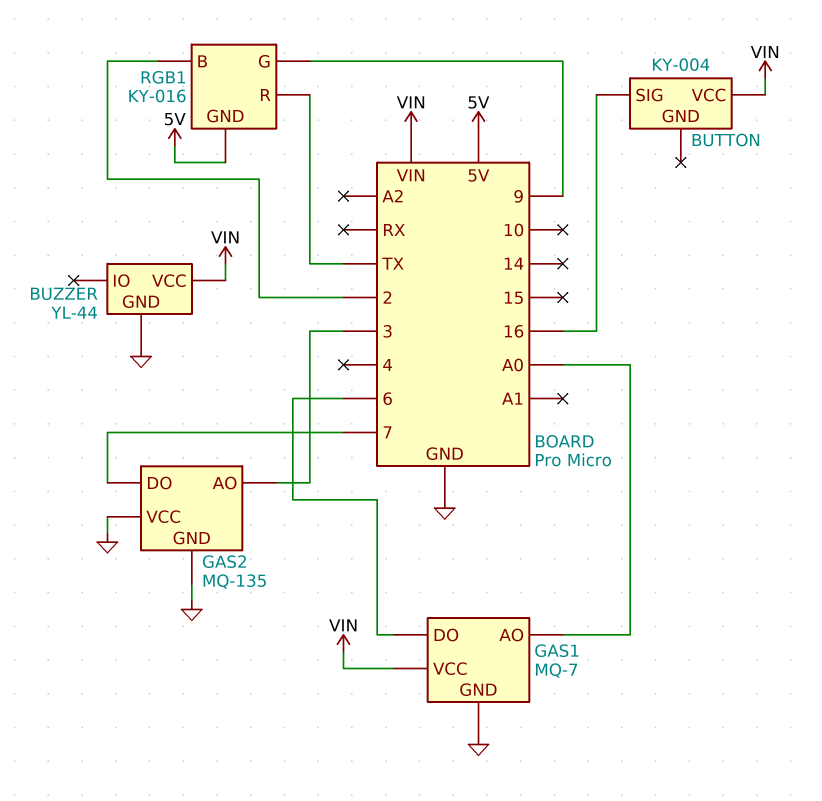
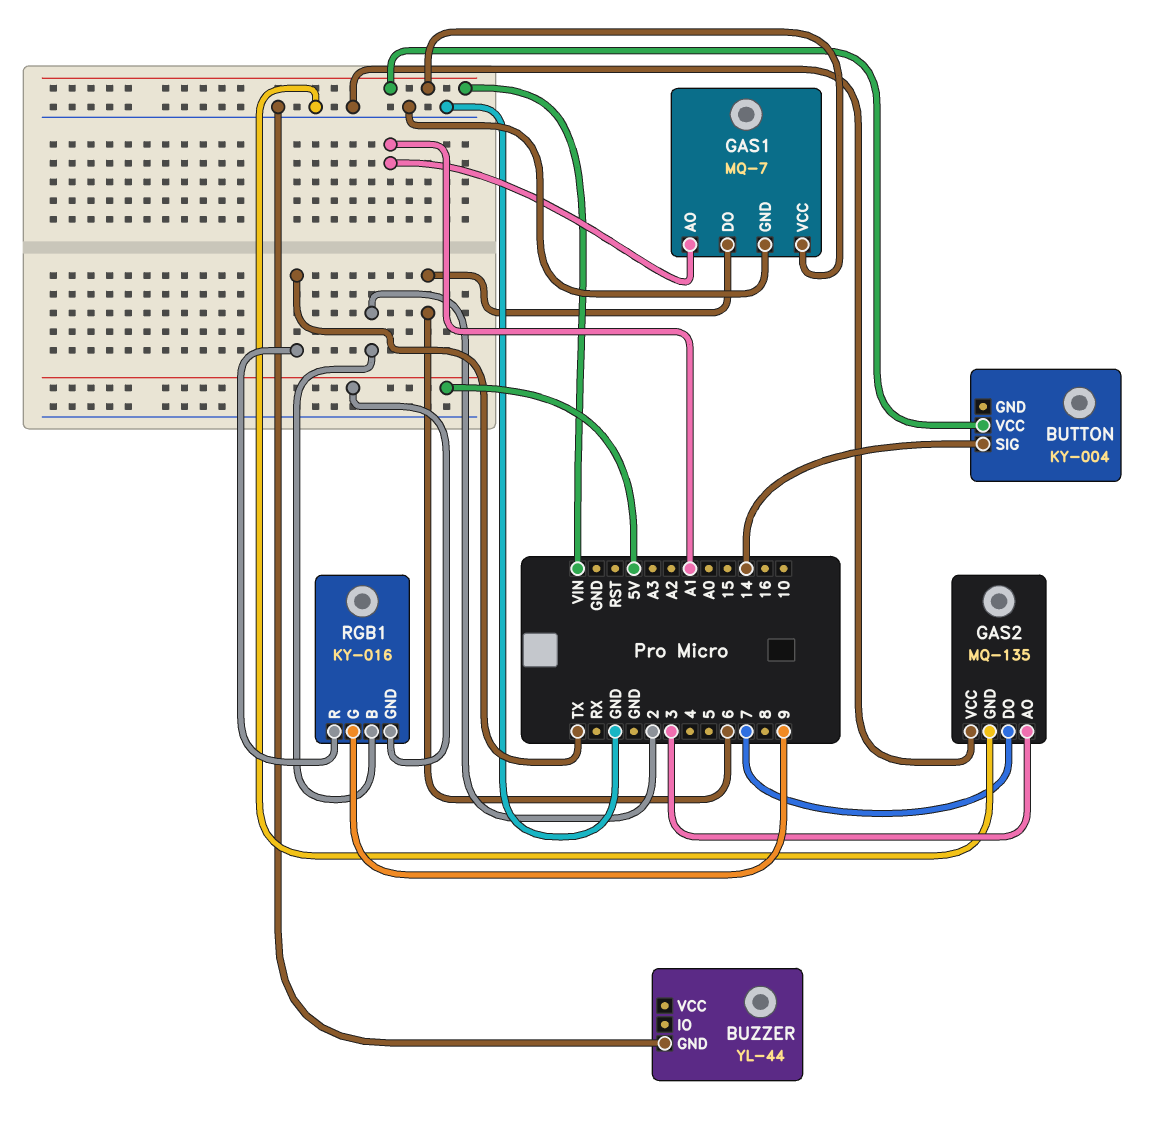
BUTTON pin SIG: 16 -> 14
BUZZER pin VCC: VIN -> none
GAS1 pin AO: A0 -> A1

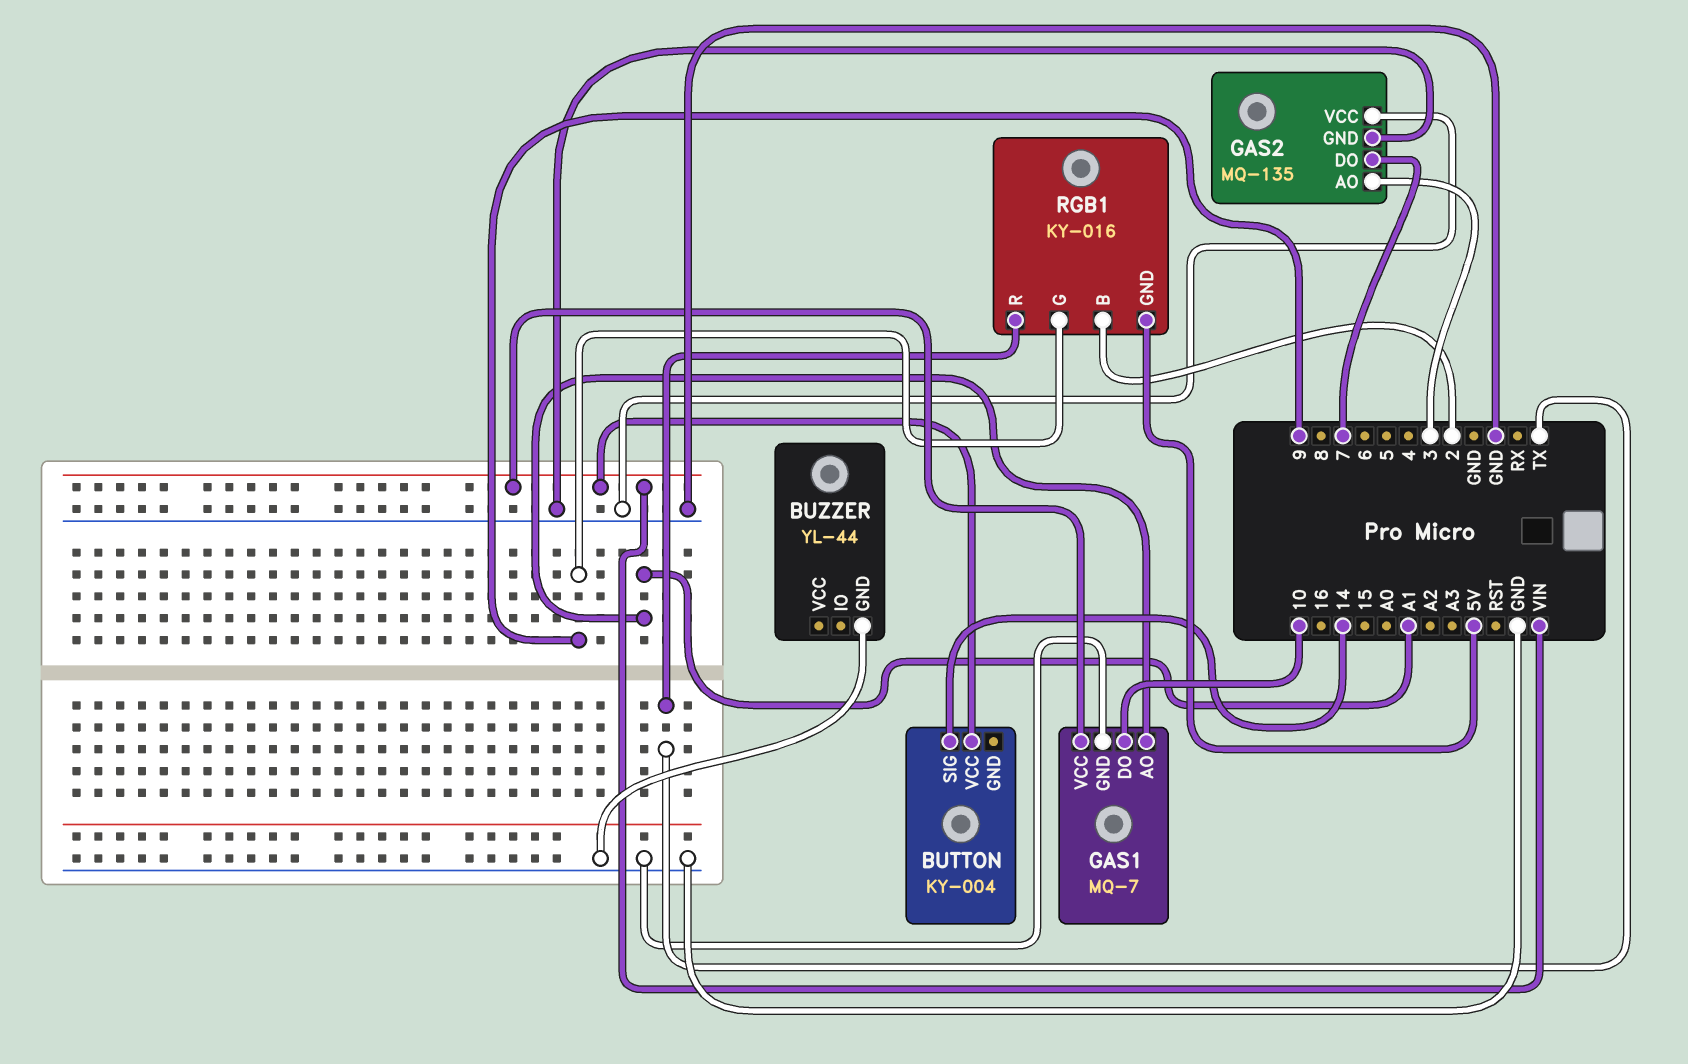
GAS1 pin DO: 6 -> 10

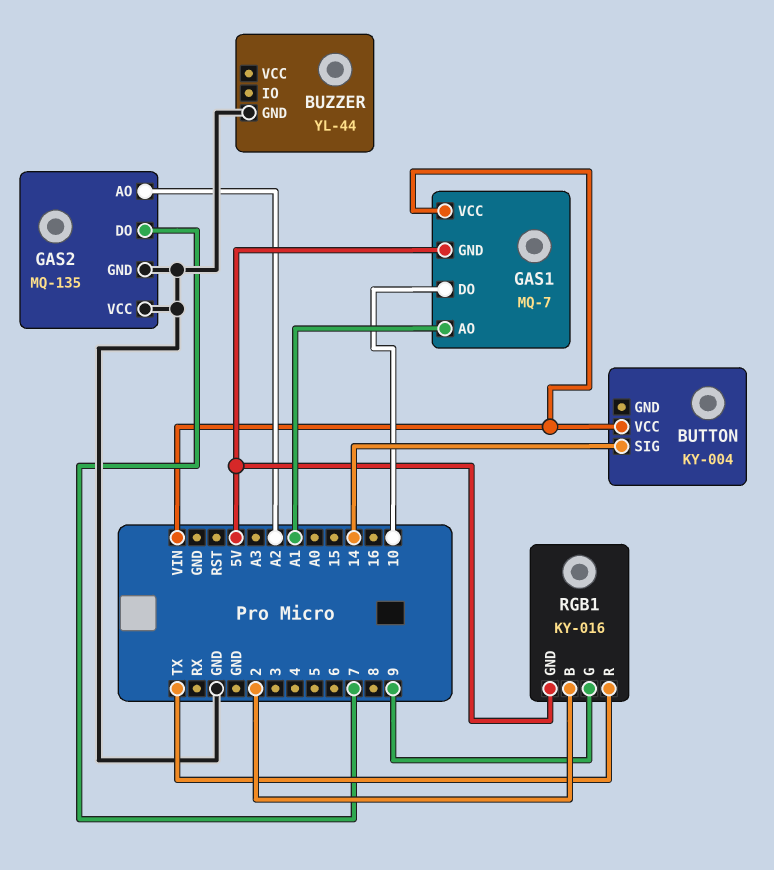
GAS1 pin GND: GND -> 5V
GAS2 pin AO: 3 -> A2

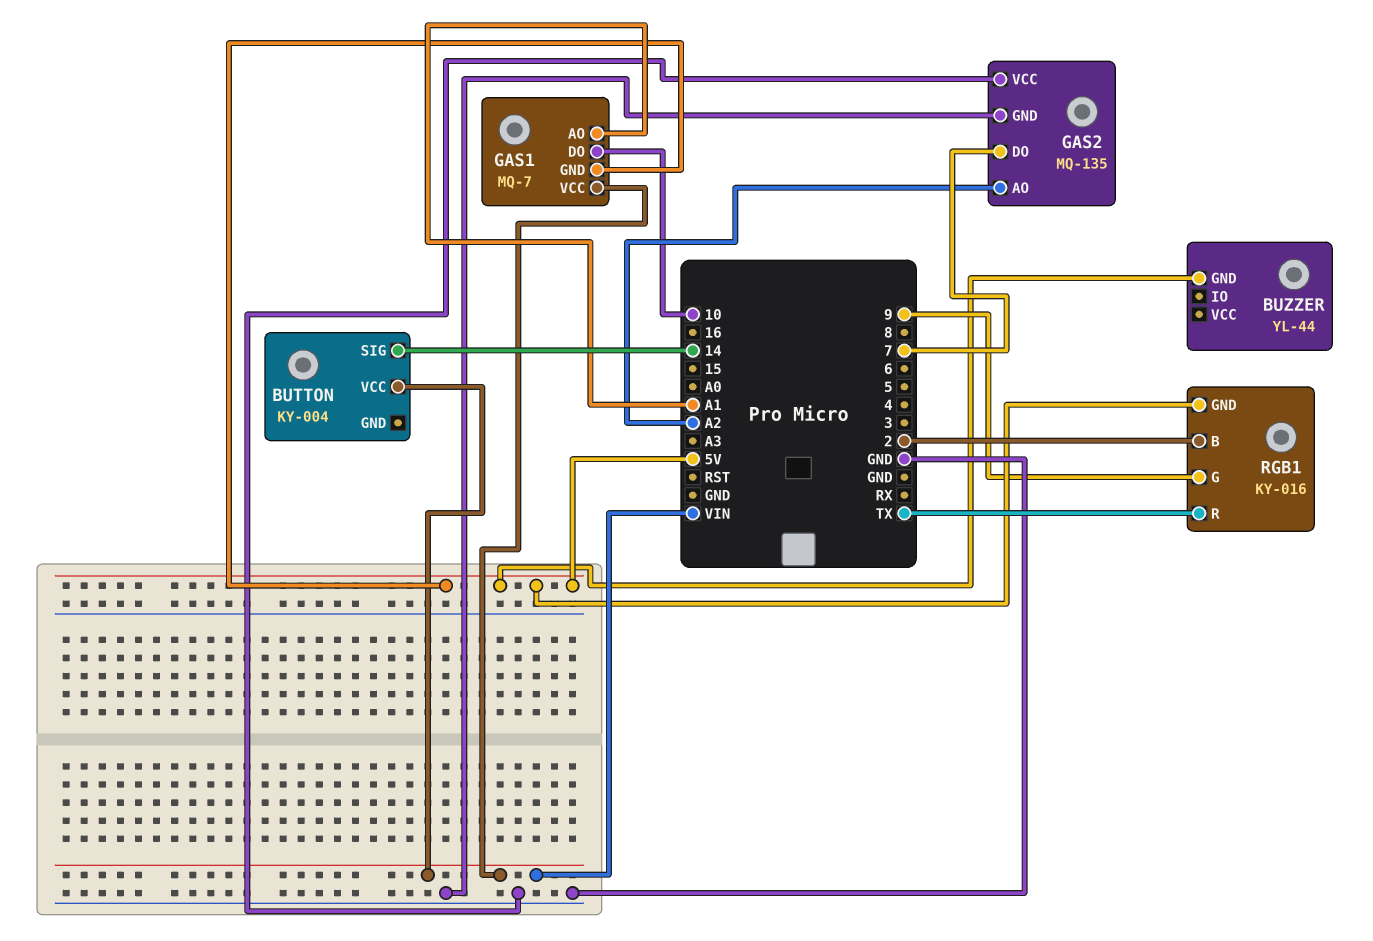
BUZZER pin GND: GND -> 5V

